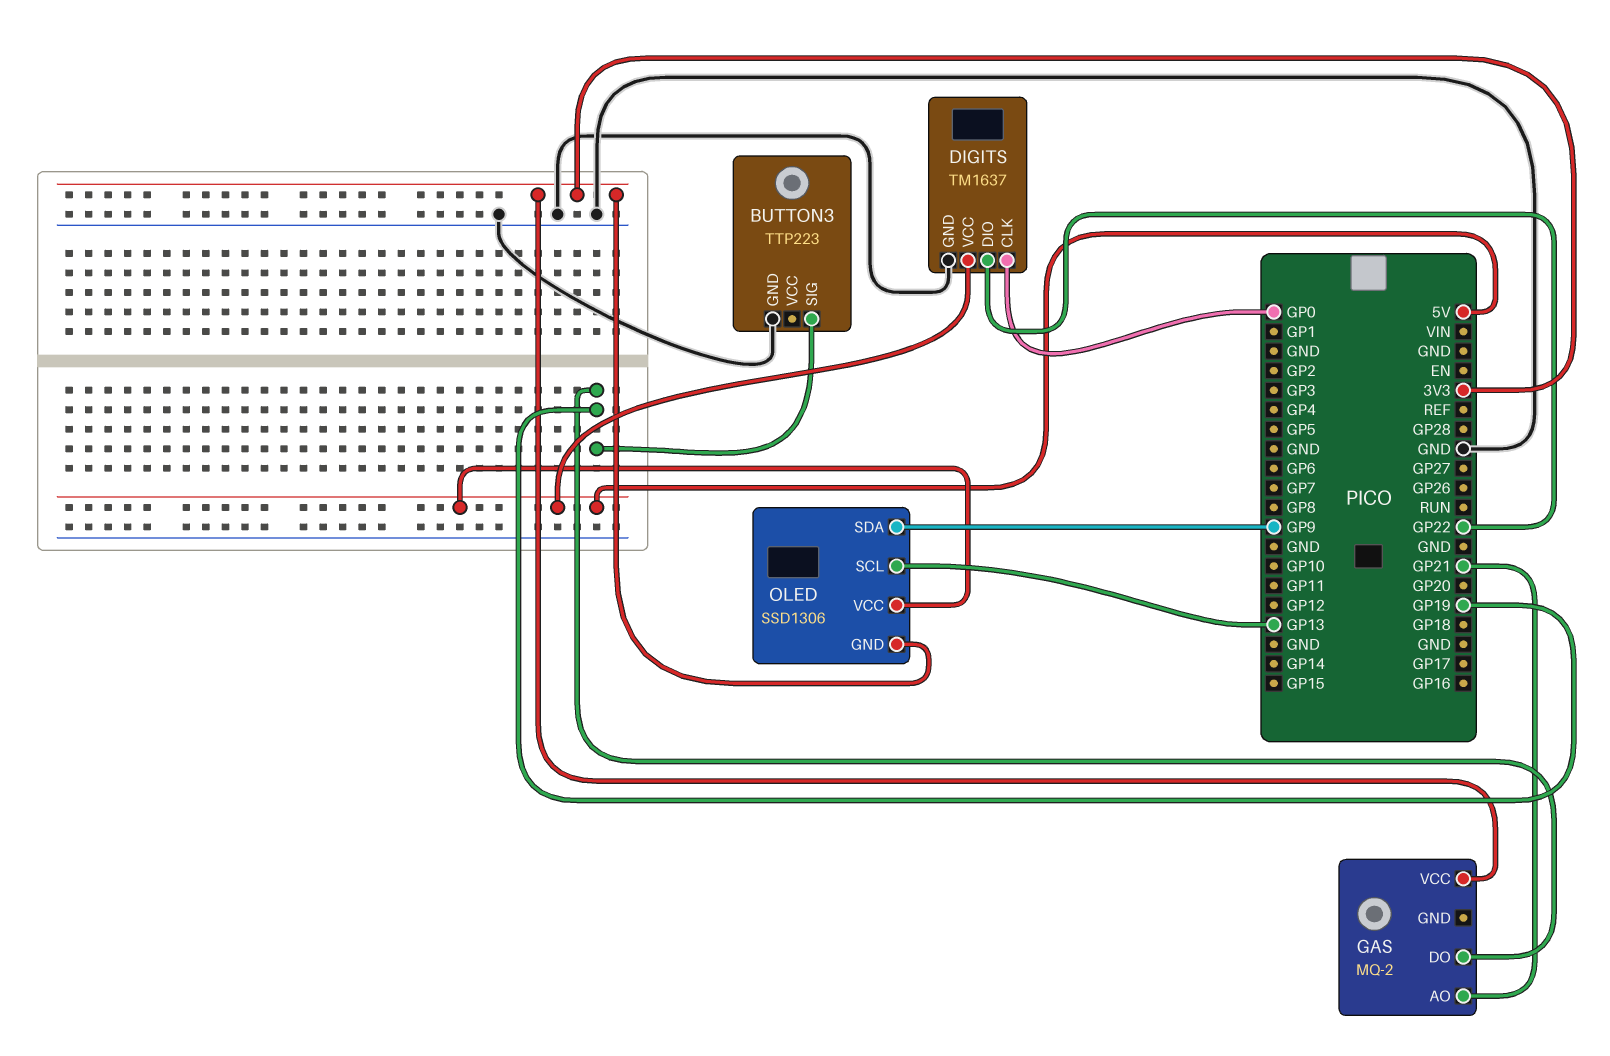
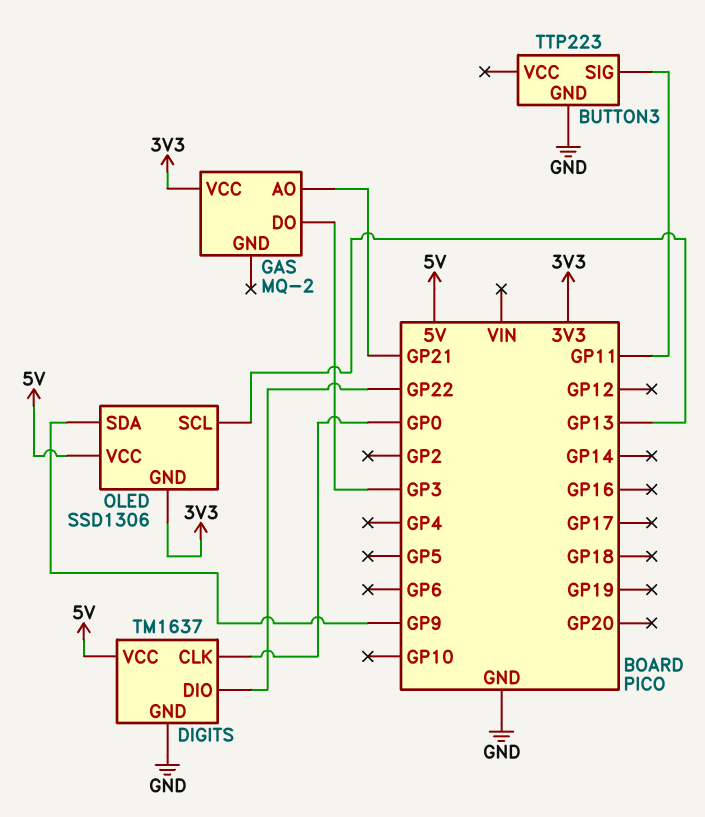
BUTTON3 pin SIG: GP19 -> GP11
GAS pin DO: GP19 -> GP3

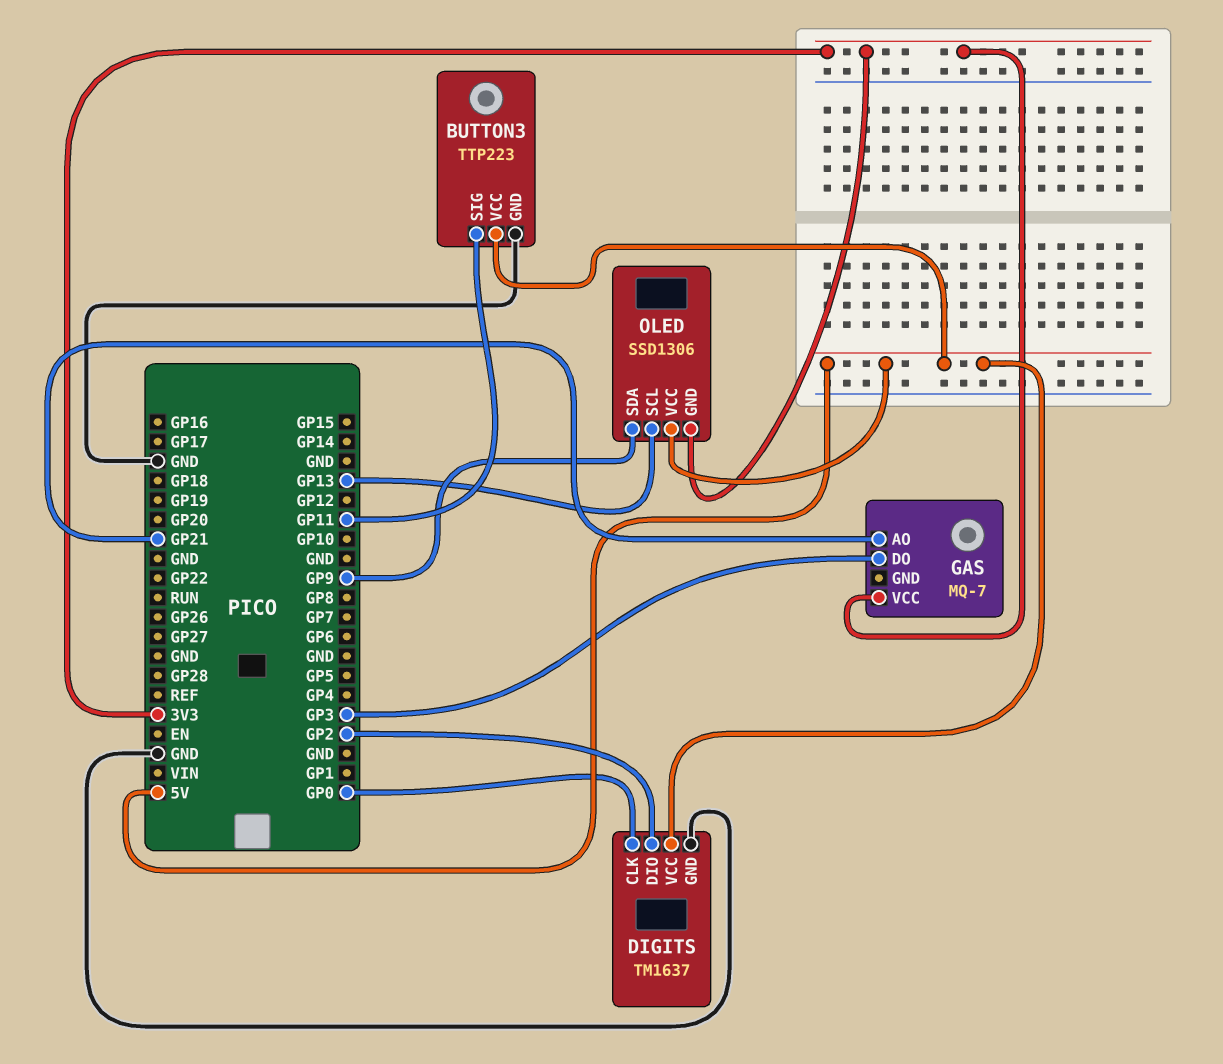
BUTTON3 pin VCC: none -> 5V
DIGITS pin DIO: GP22 -> GP2
GAS: MQ-2 -> MQ-7

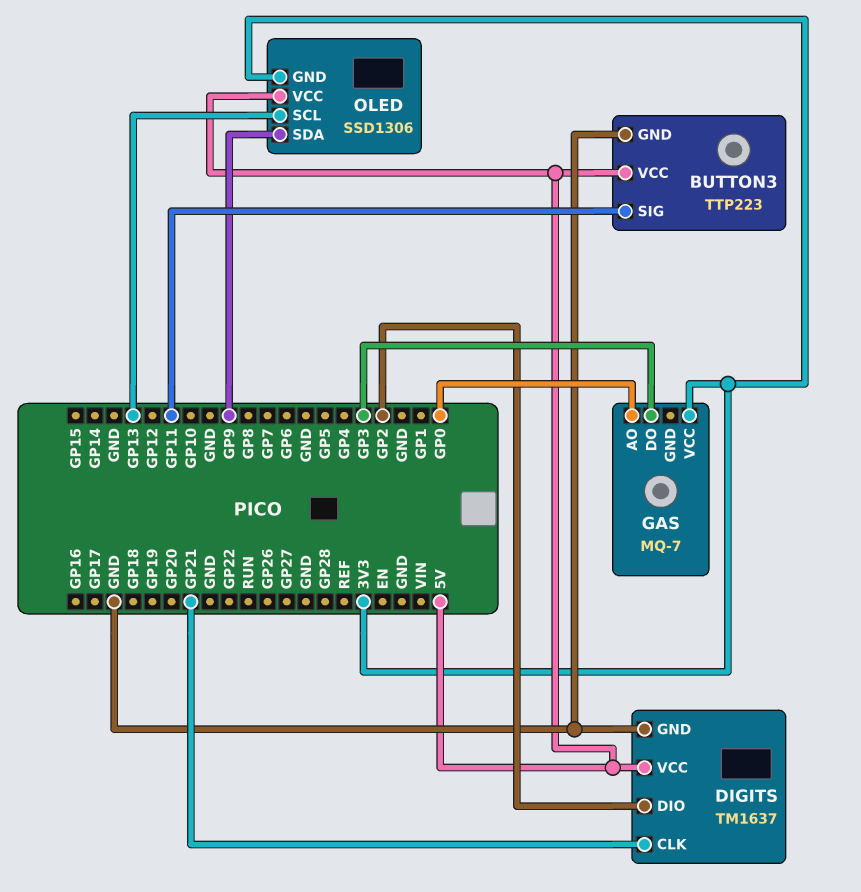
DIGITS pin CLK: GP0 -> GP21
GAS pin AO: GP21 -> GP0

